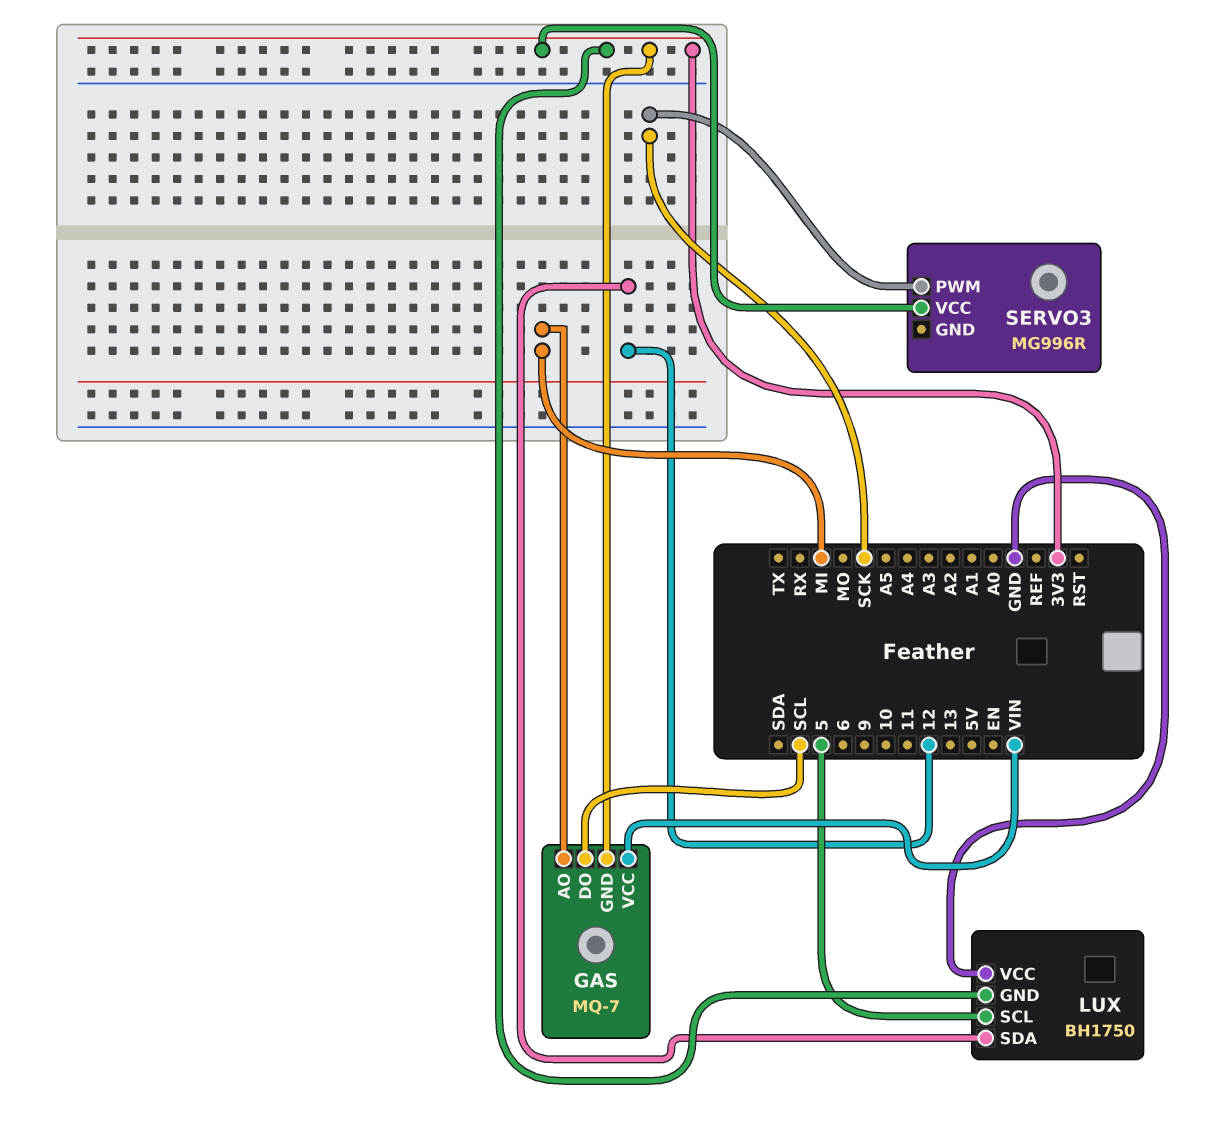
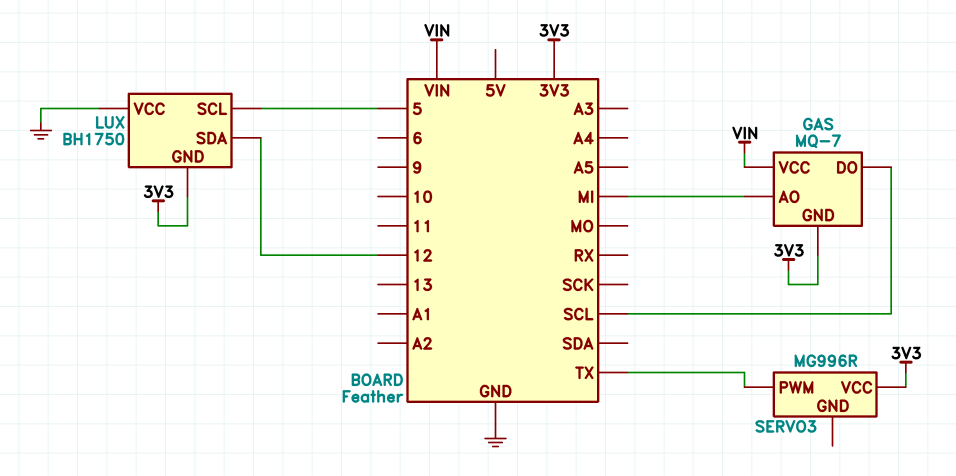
SERVO3 pin PWM: SCK -> TX

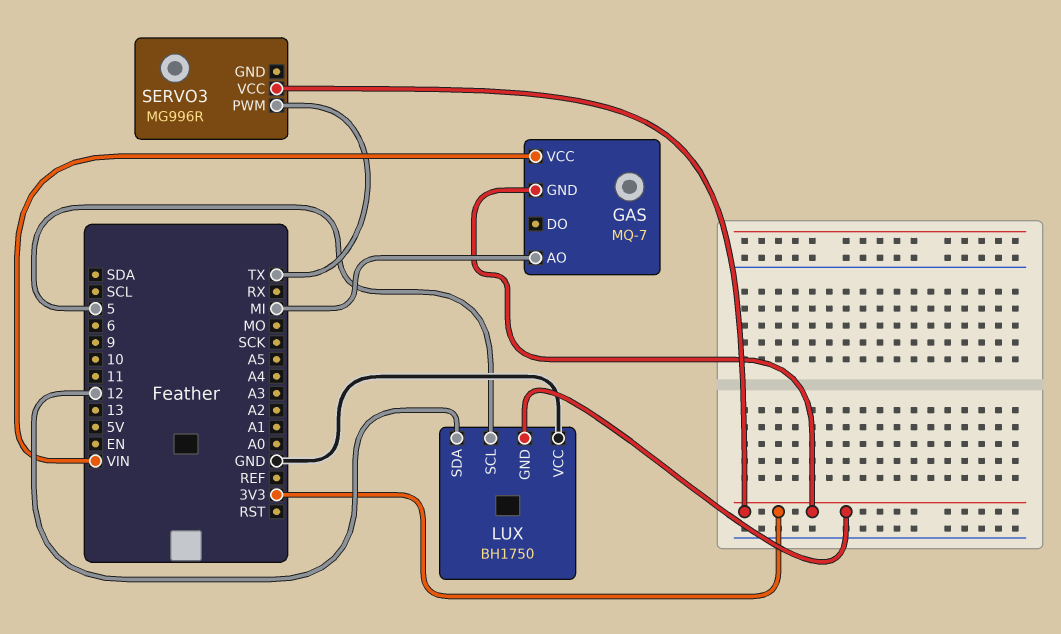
GAS pin DO: SCL -> none

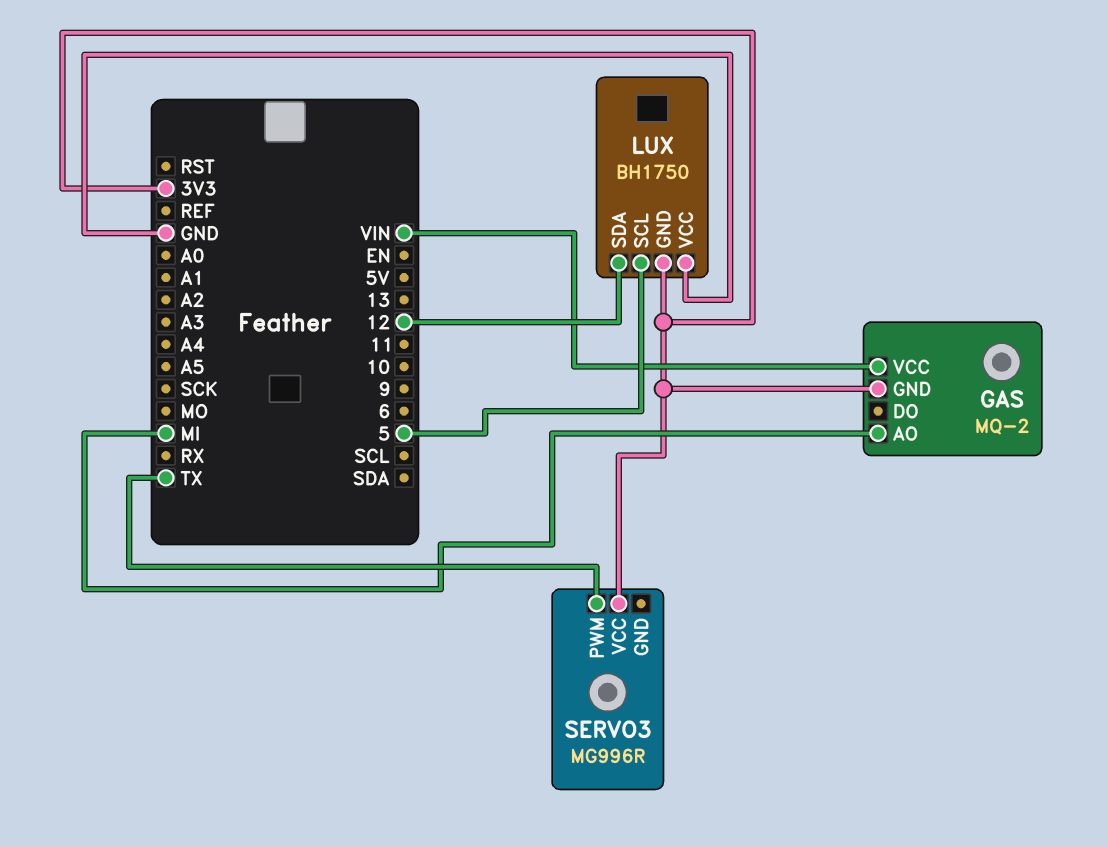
GAS: MQ-7 -> MQ-2

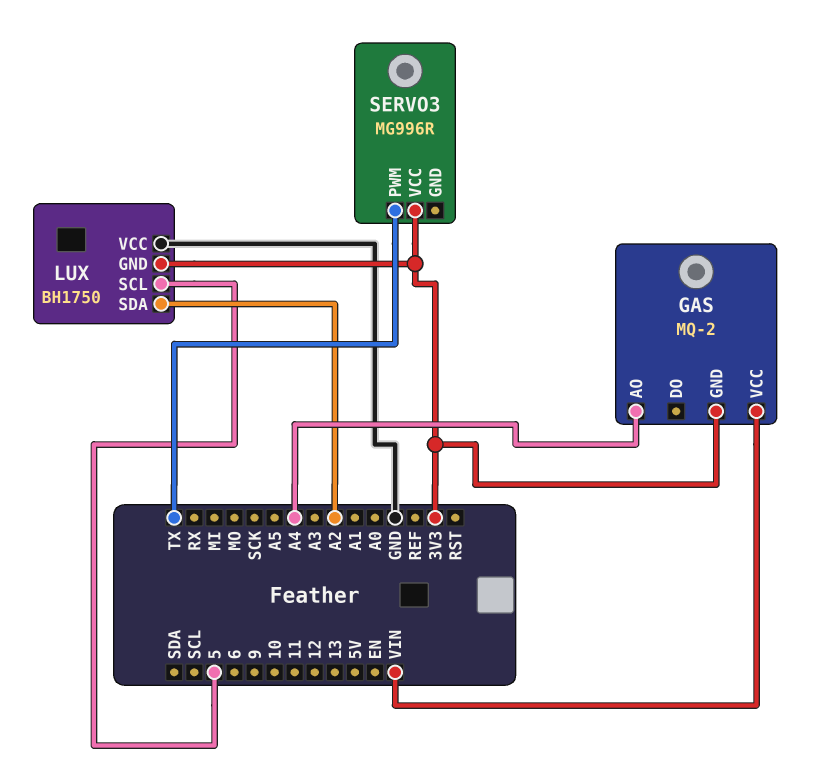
GAS pin AO: MI -> A4
LUX pin SDA: 12 -> A2

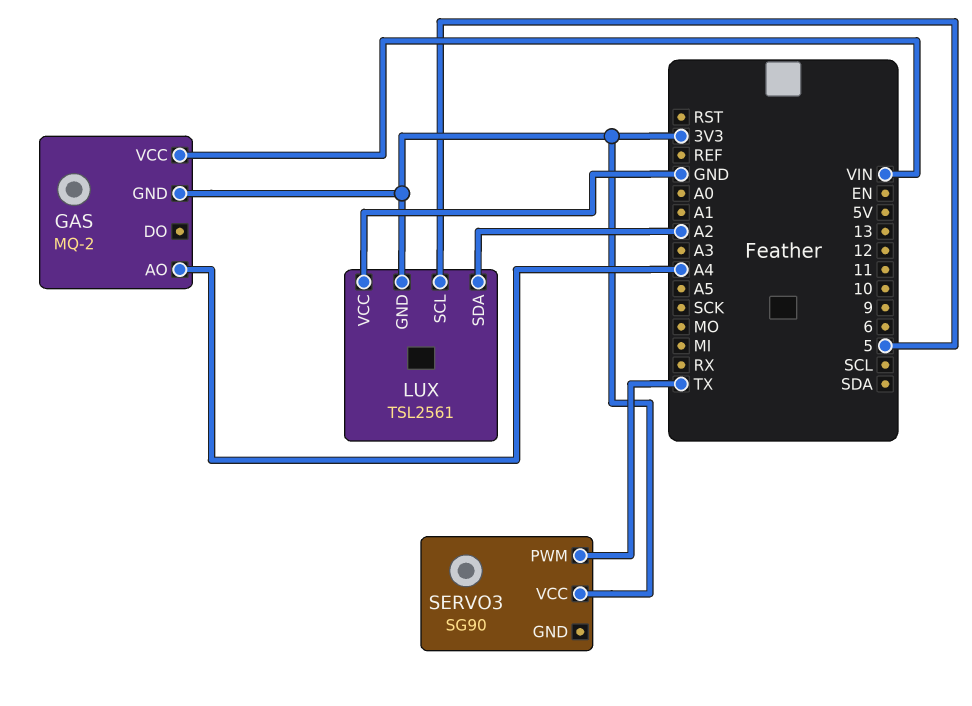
LUX: BH1750 -> TSL2561
SERVO3: MG996R -> SG90

